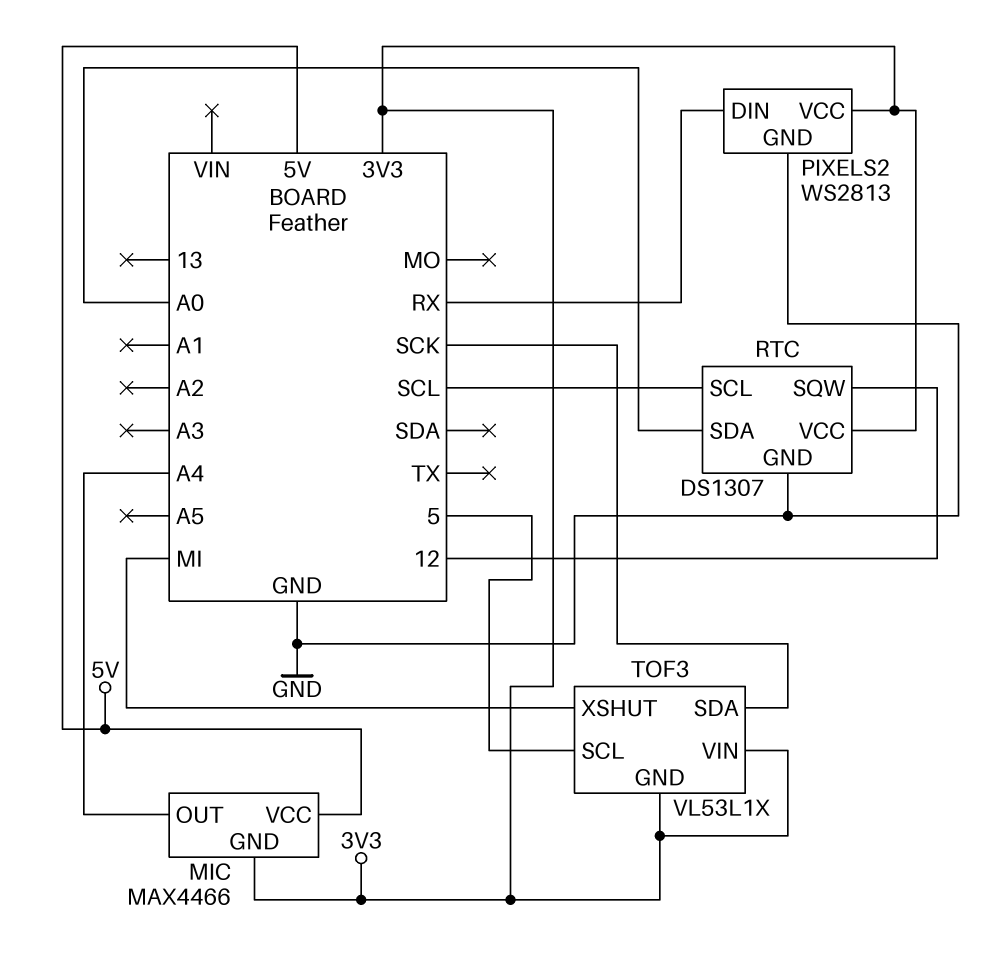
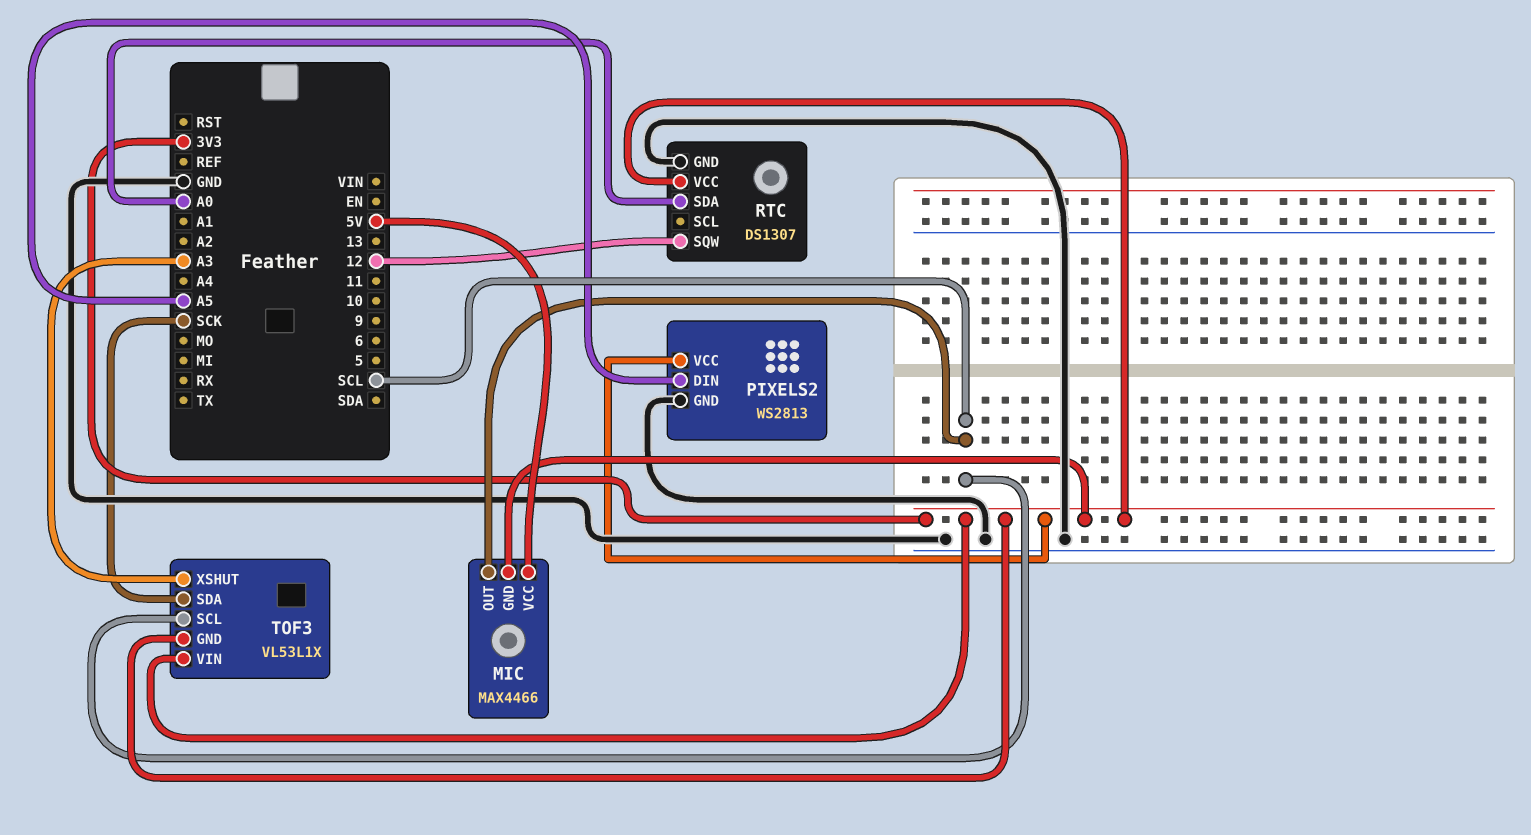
MIC pin OUT: A4 -> SCL
PIXELS2 pin DIN: RX -> A5
RTC pin SCL: SCL -> none
TOF3 pin SCL: 5 -> SCL
TOF3 pin XSHUT: MI -> A3

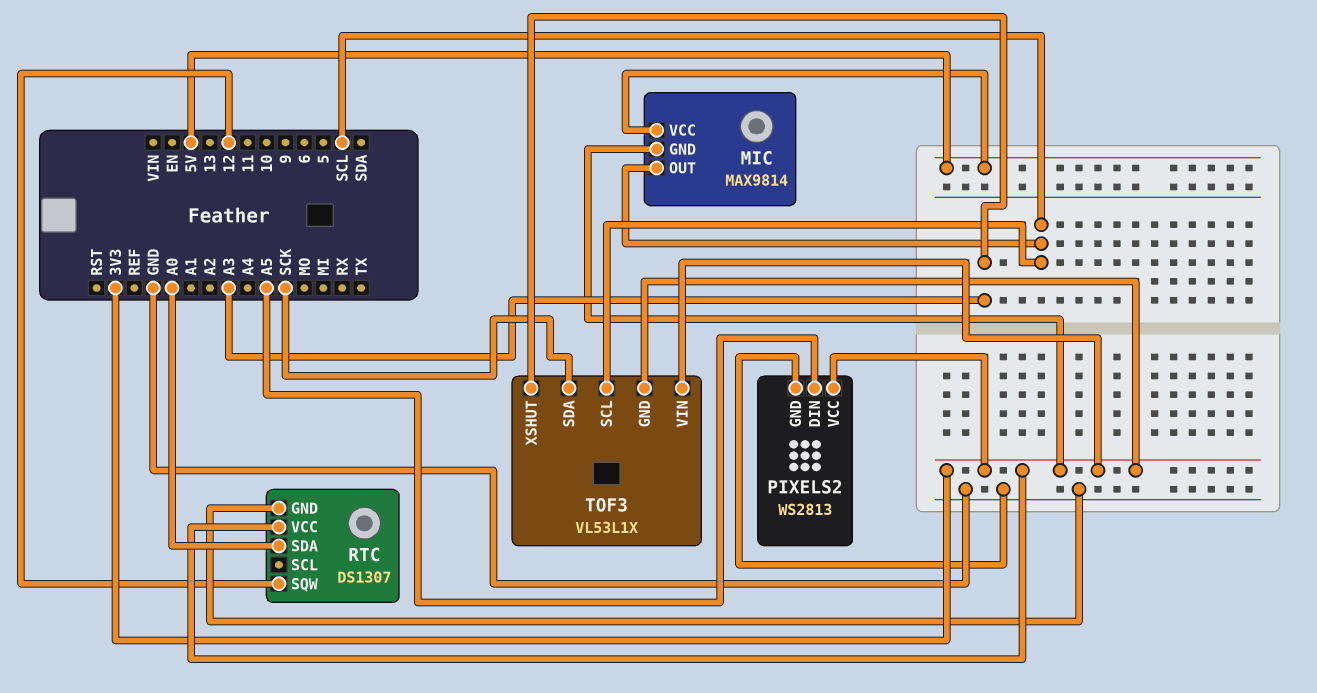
MIC: MAX4466 -> MAX9814

